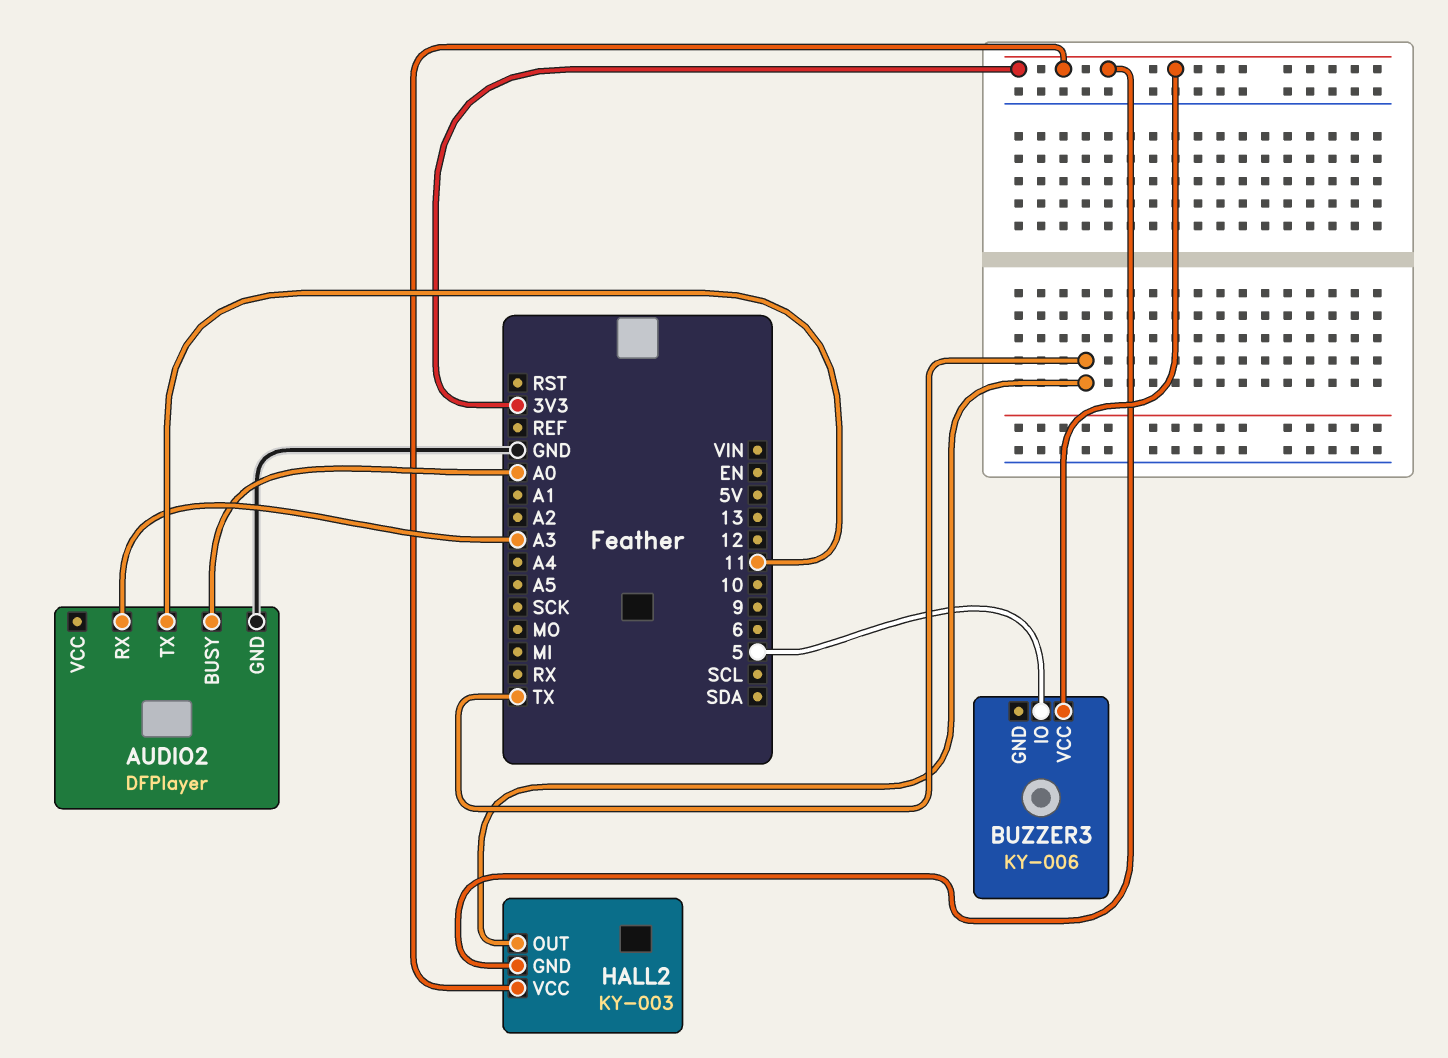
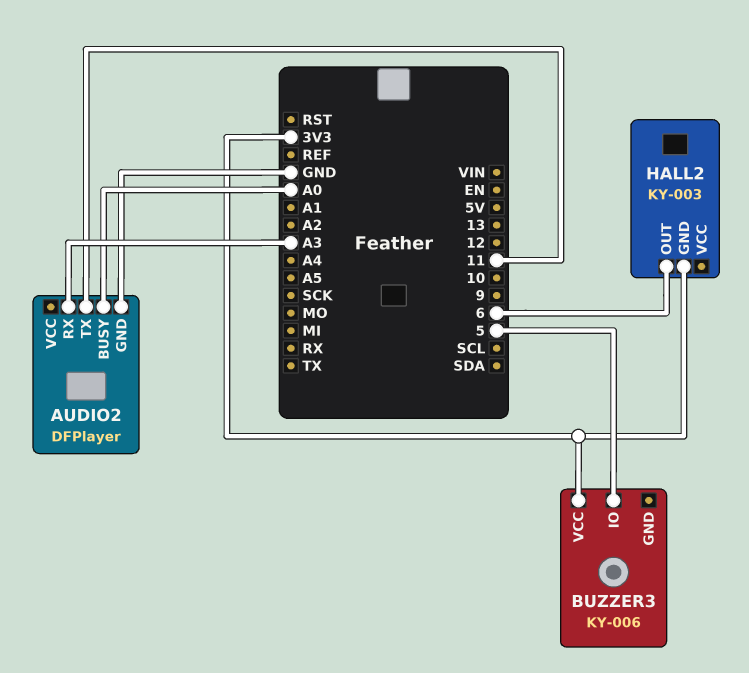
HALL2 pin OUT: TX -> 6
HALL2 pin VCC: 3V3 -> none

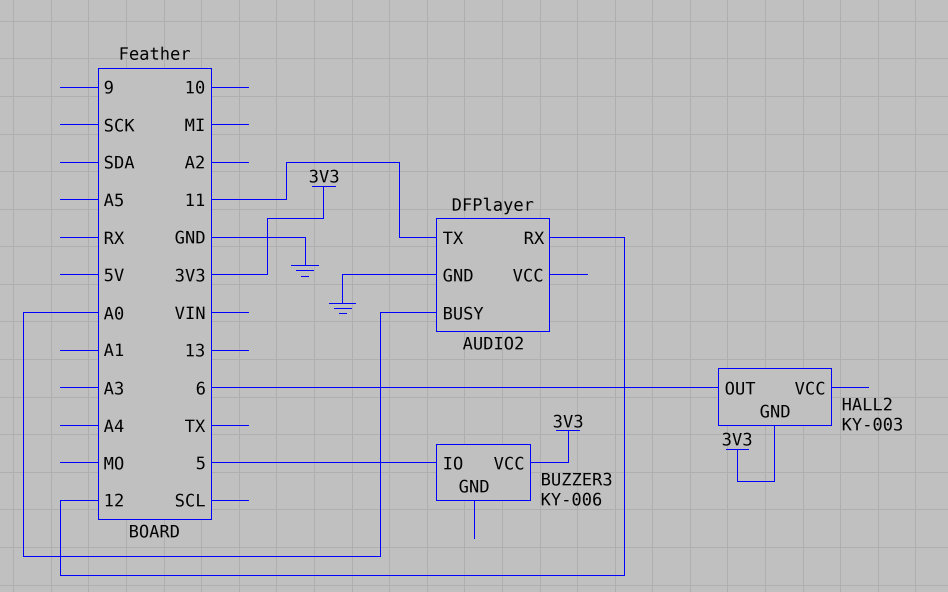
AUDIO2 pin RX: A3 -> 12

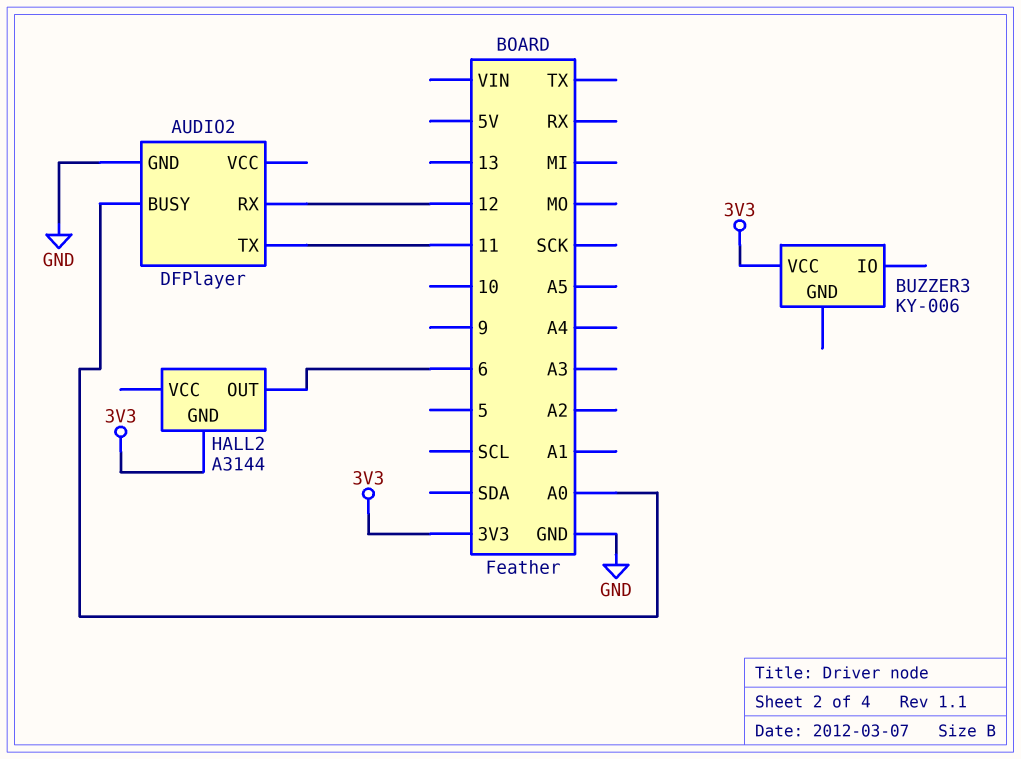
BUZZER3 pin IO: 5 -> none
HALL2: KY-003 -> A3144

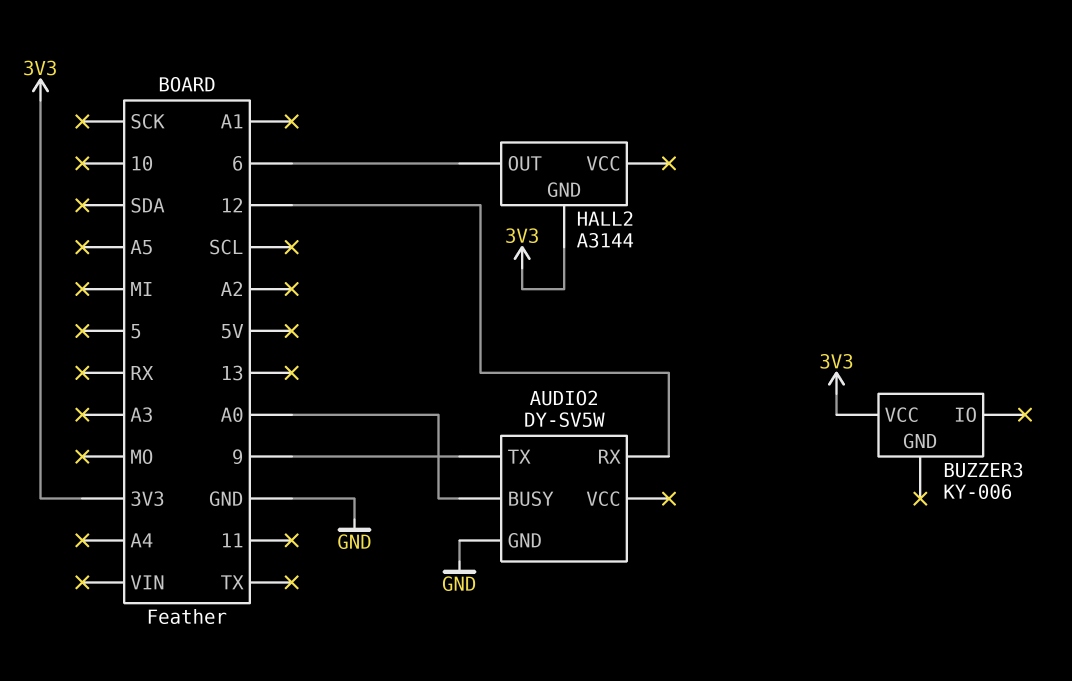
AUDIO2: DFPlayer -> DY-SV5W
AUDIO2 pin TX: 11 -> 9

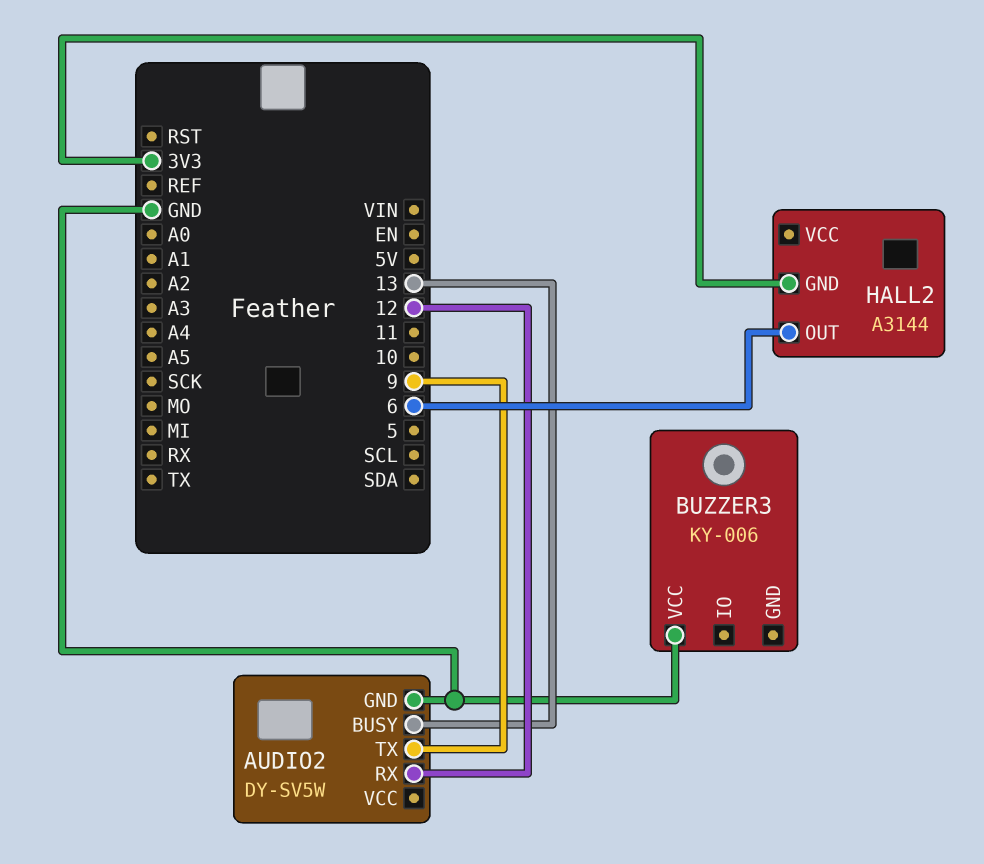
AUDIO2 pin BUSY: A0 -> 13
BUZZER3 pin VCC: 3V3 -> GND

